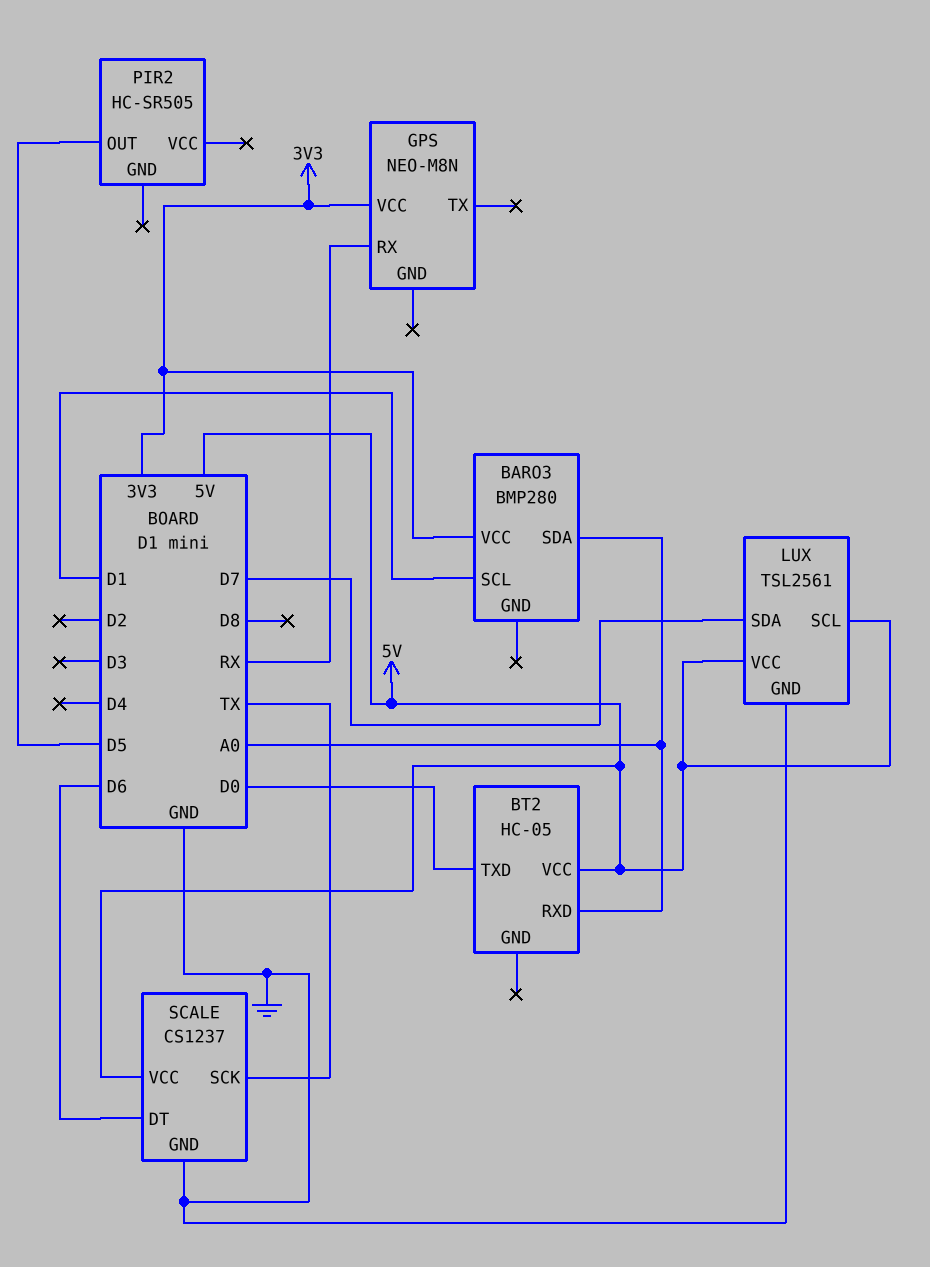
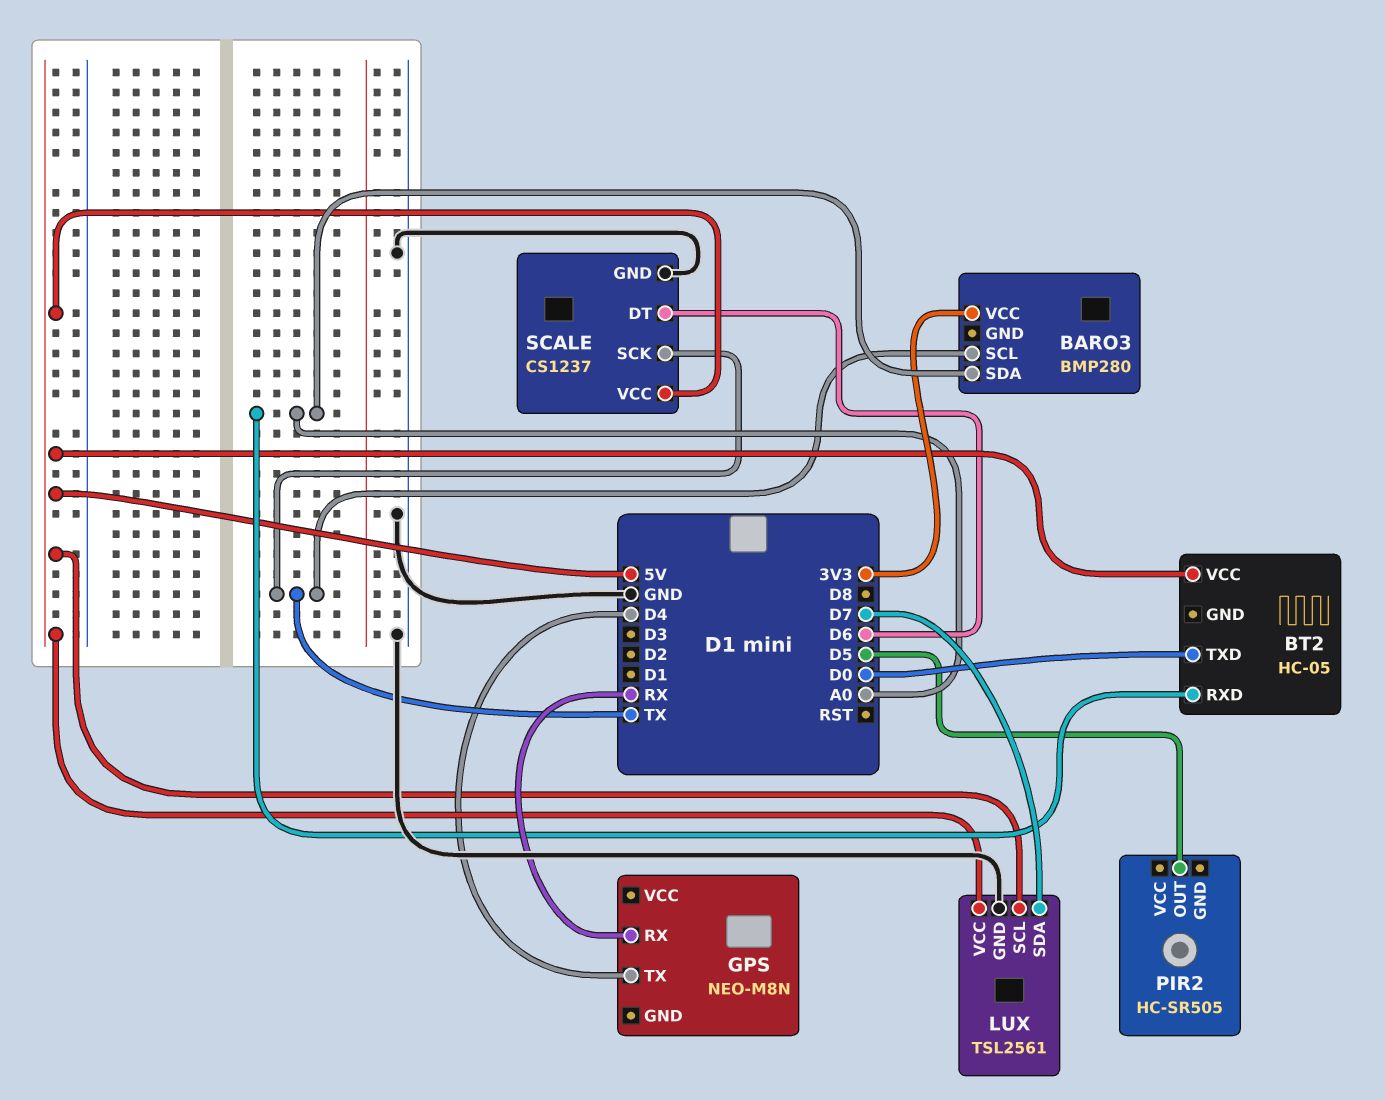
BARO3 pin SCL: D1 -> TX
GPS pin TX: none -> D4
GPS pin VCC: 3V3 -> none

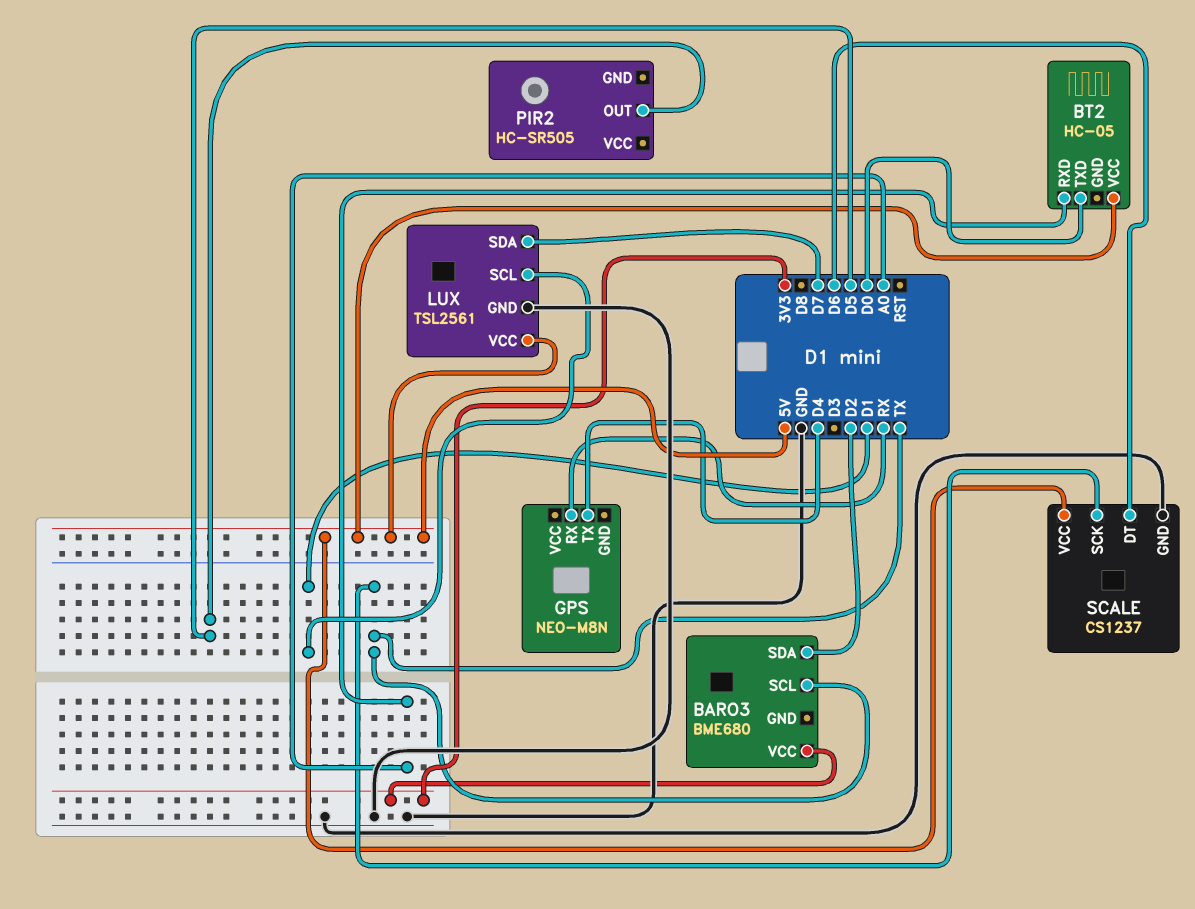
BARO3: BMP280 -> BME680
BARO3 pin SDA: A0 -> D2
LUX pin SCL: 5V -> D1

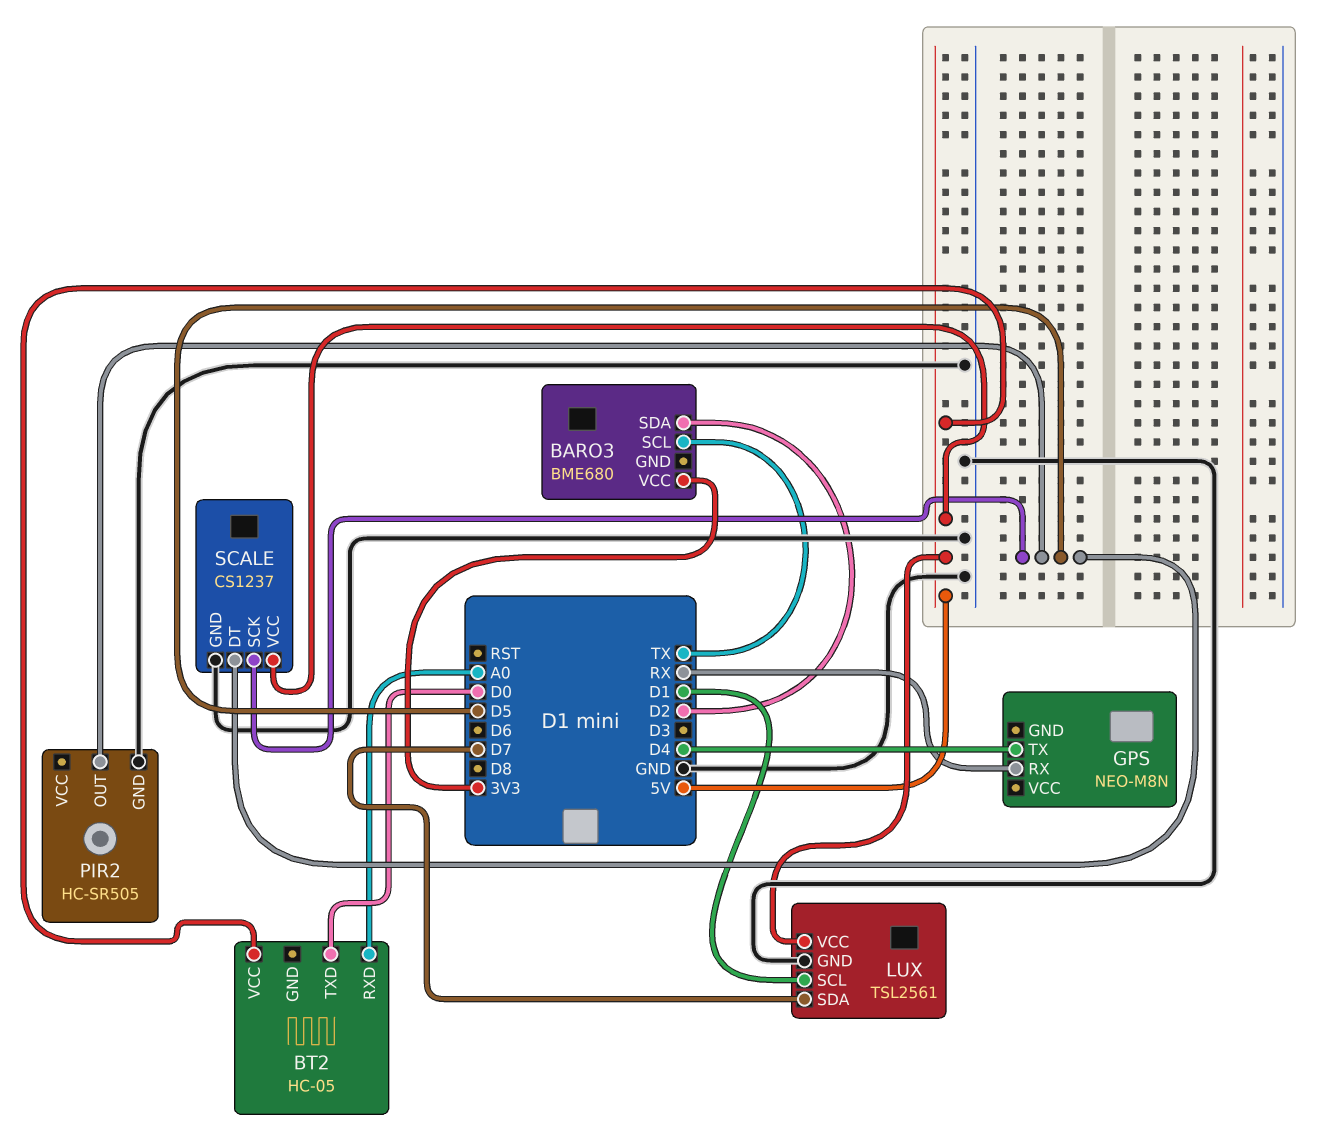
PIR2 pin GND: none -> GND
SCALE pin DT: D6 -> D5
SCALE pin SCK: TX -> D5

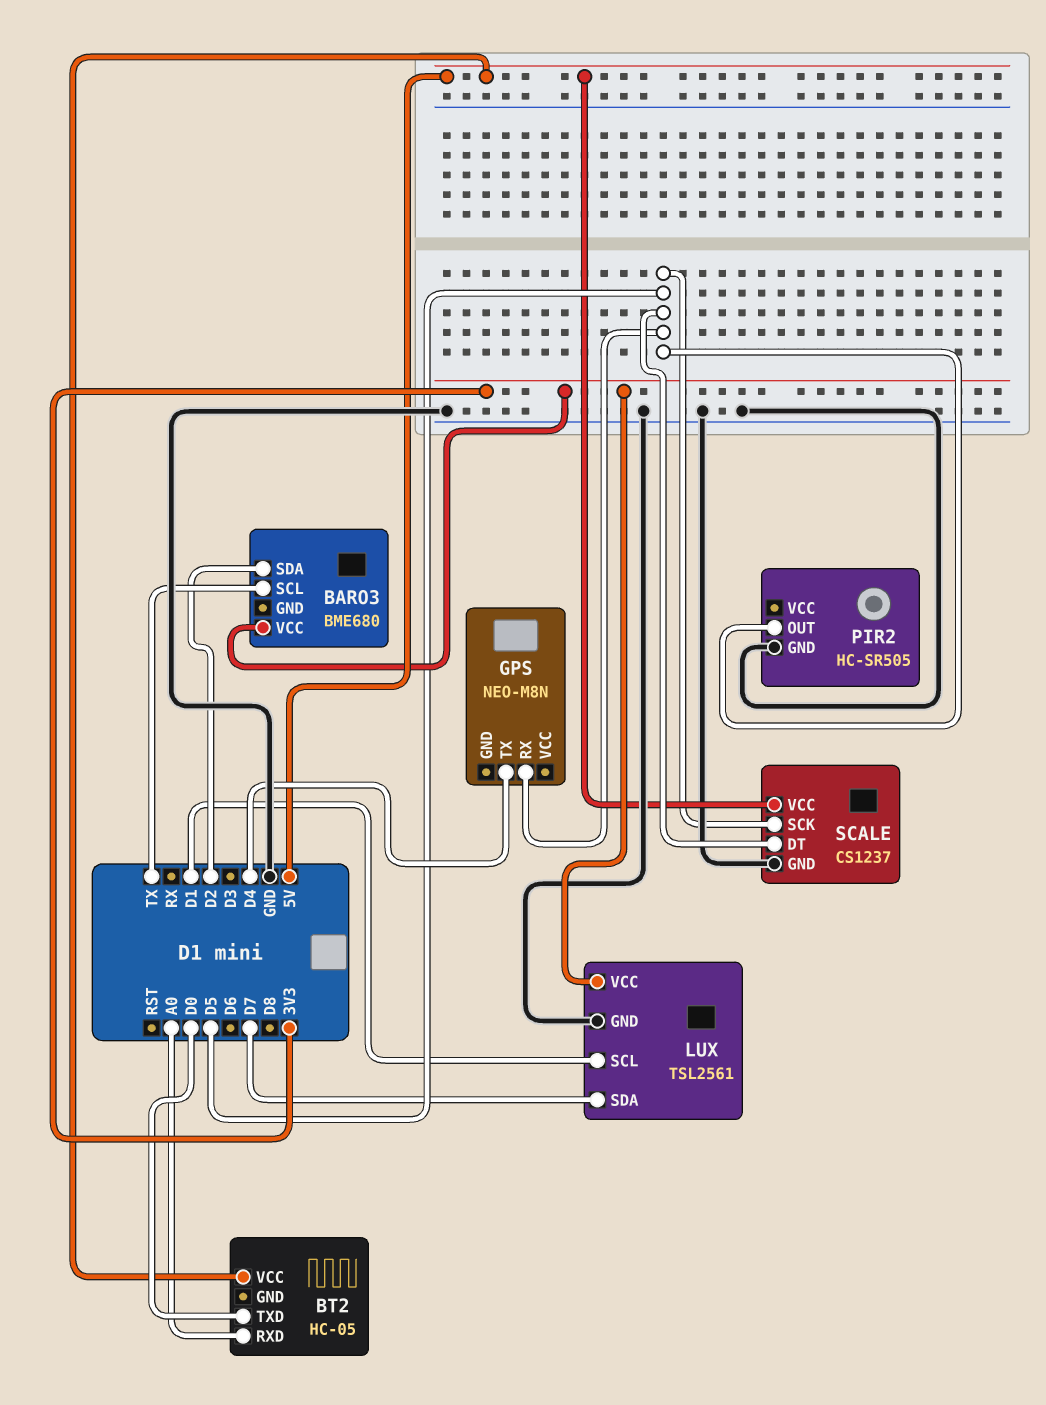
GPS pin RX: RX -> D5
LUX pin VCC: 5V -> 3V3

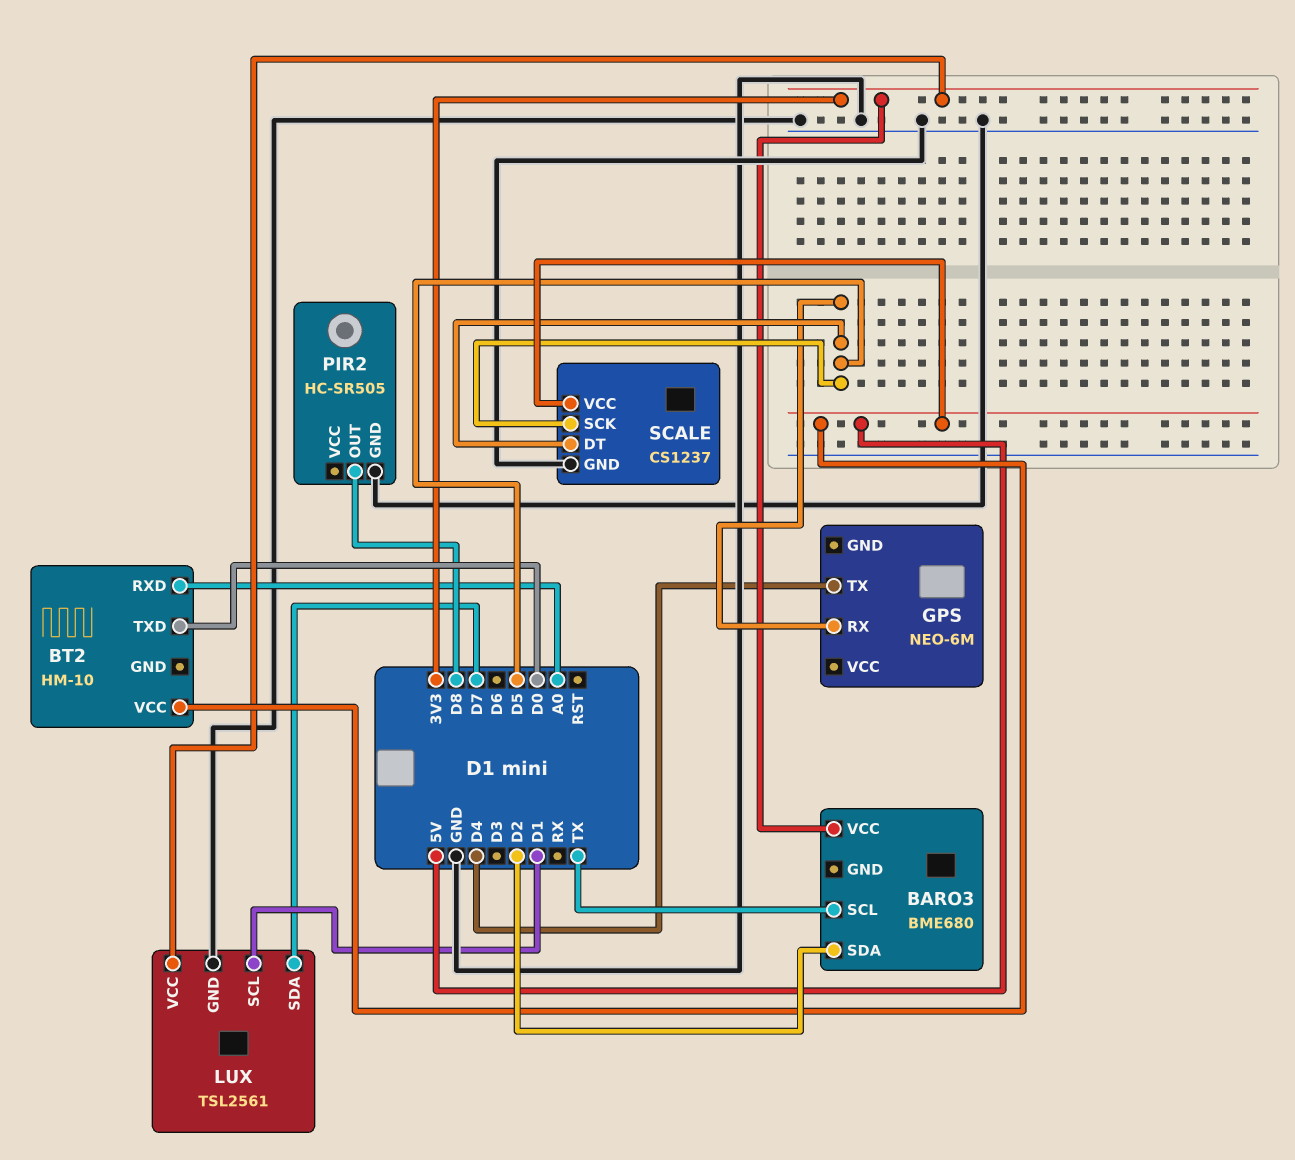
BT2: HC-05 -> HM-10
GPS: NEO-M8N -> NEO-6M
PIR2 pin OUT: D5 -> D8

